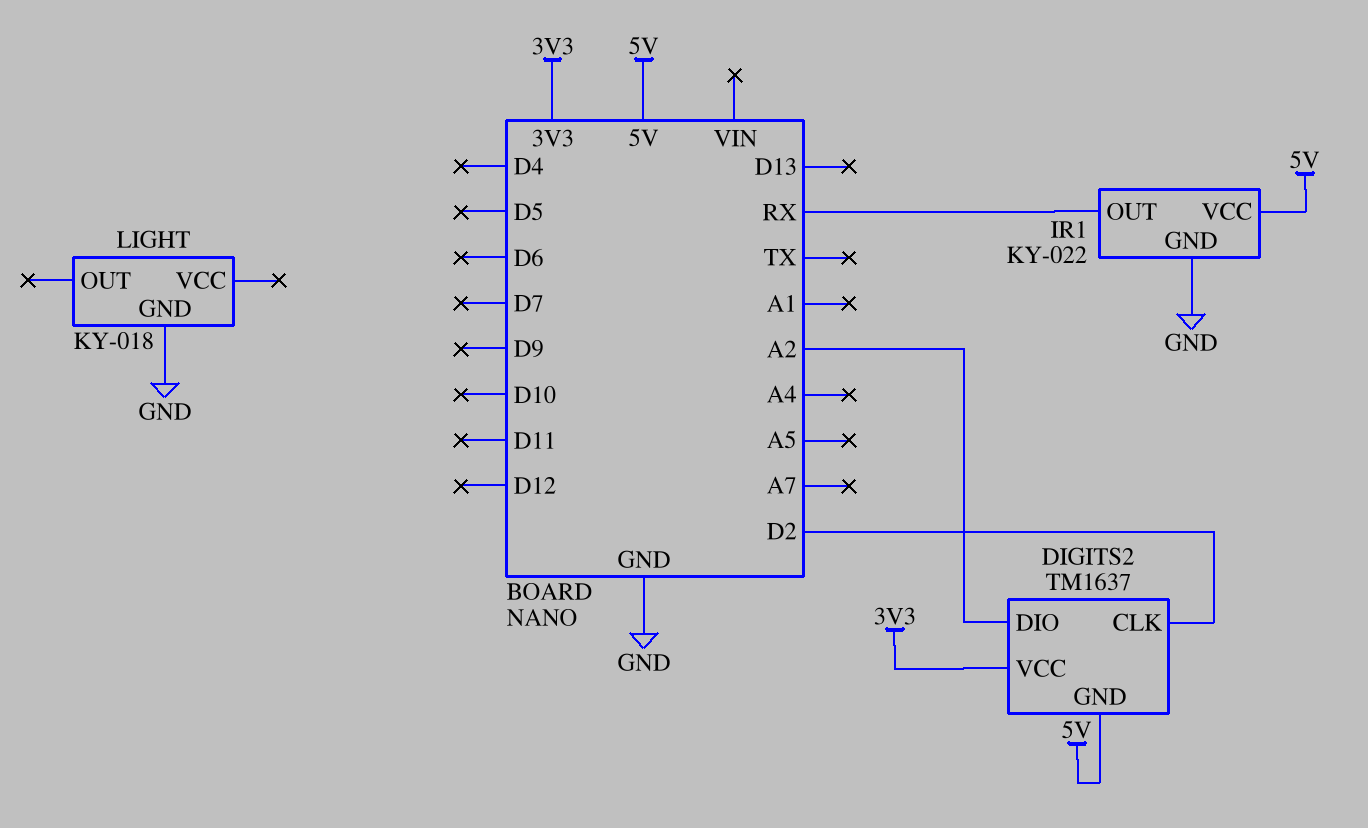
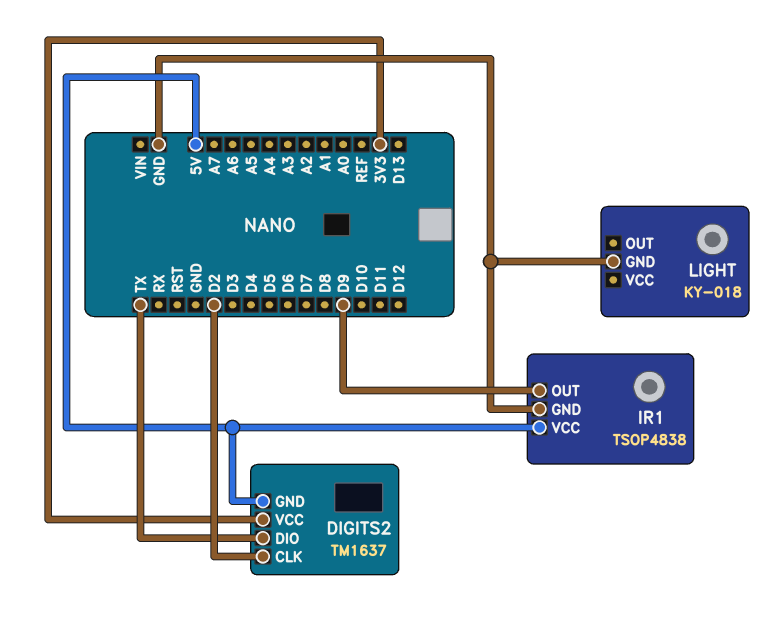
DIGITS2 pin DIO: A2 -> TX
IR1: KY-022 -> TSOP4838
IR1 pin OUT: RX -> D9

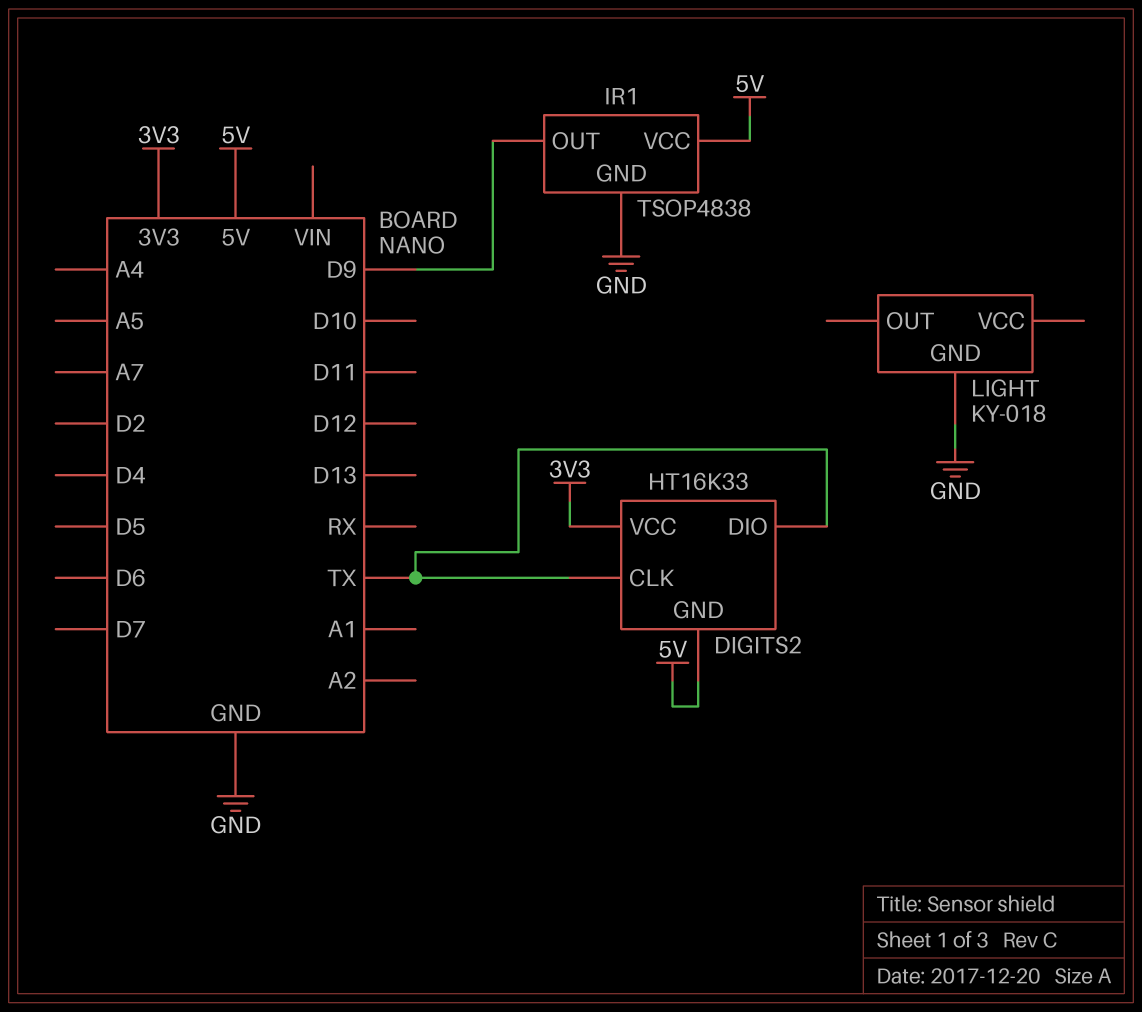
DIGITS2: TM1637 -> HT16K33
DIGITS2 pin CLK: D2 -> TX

